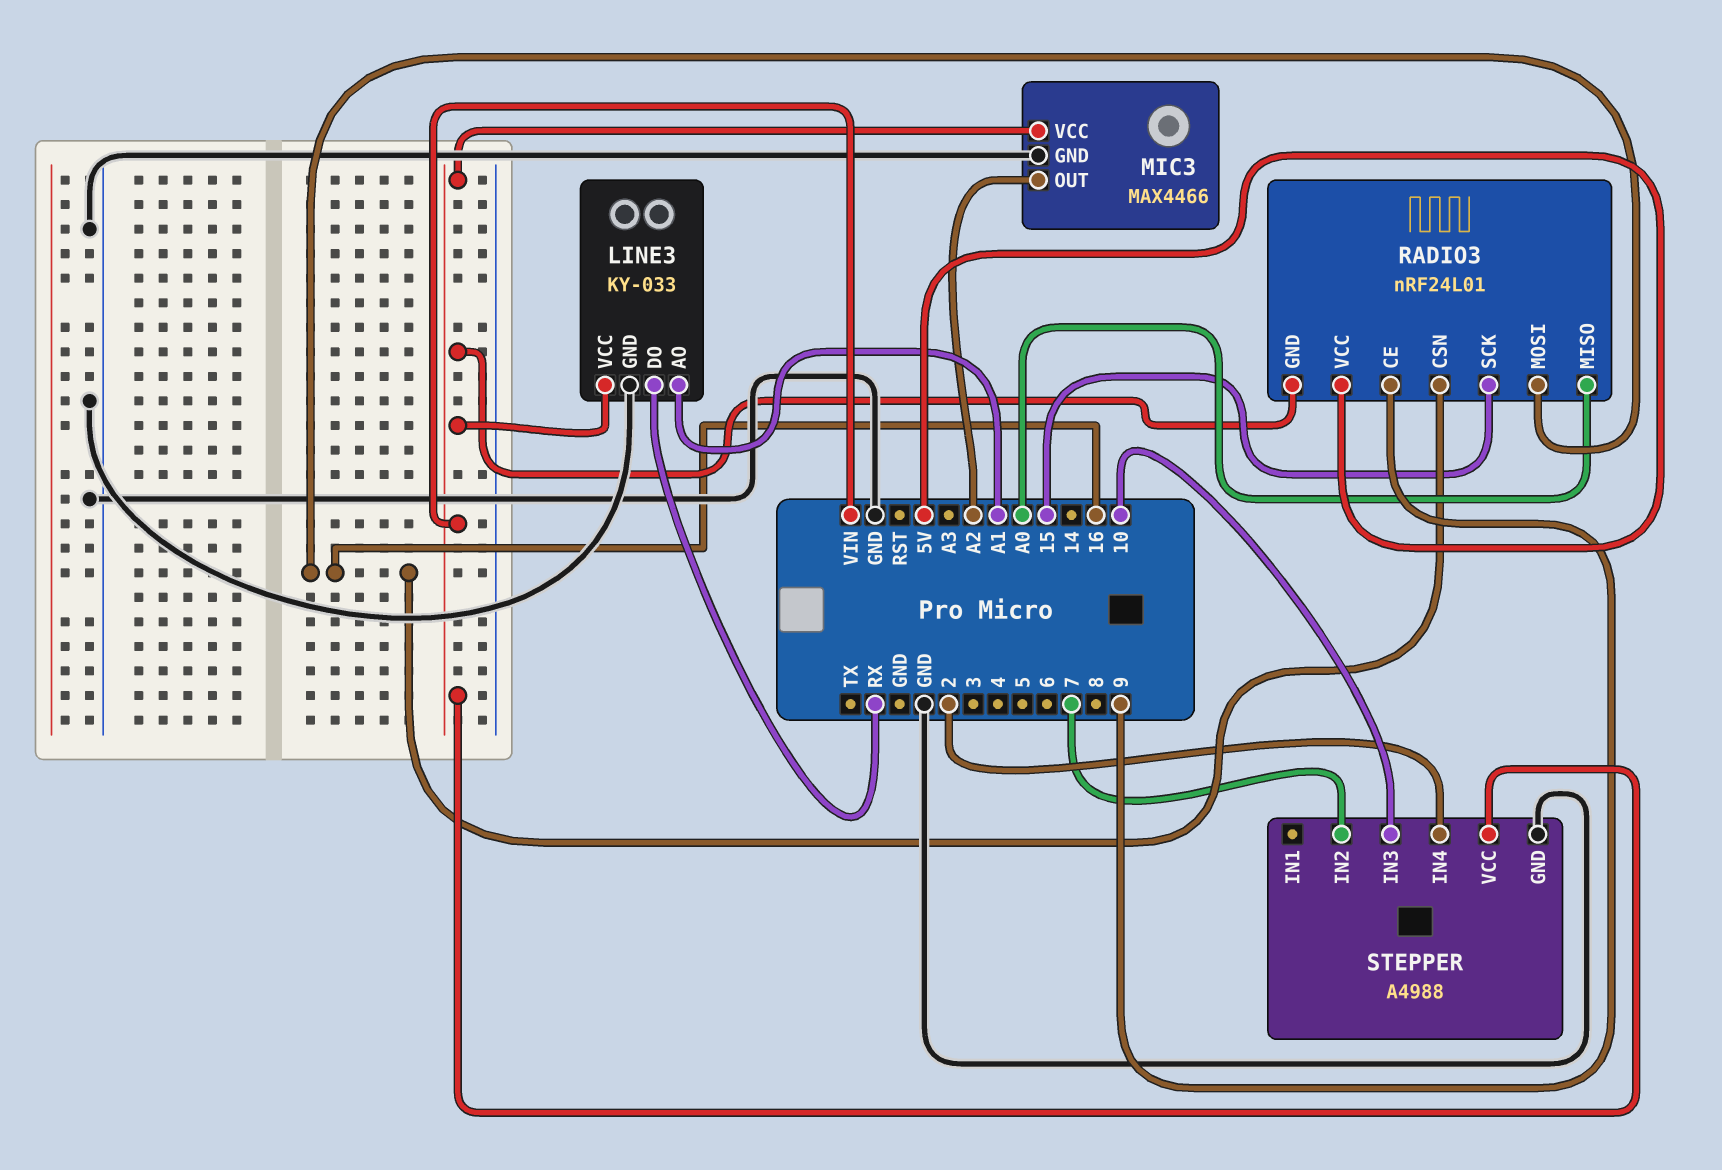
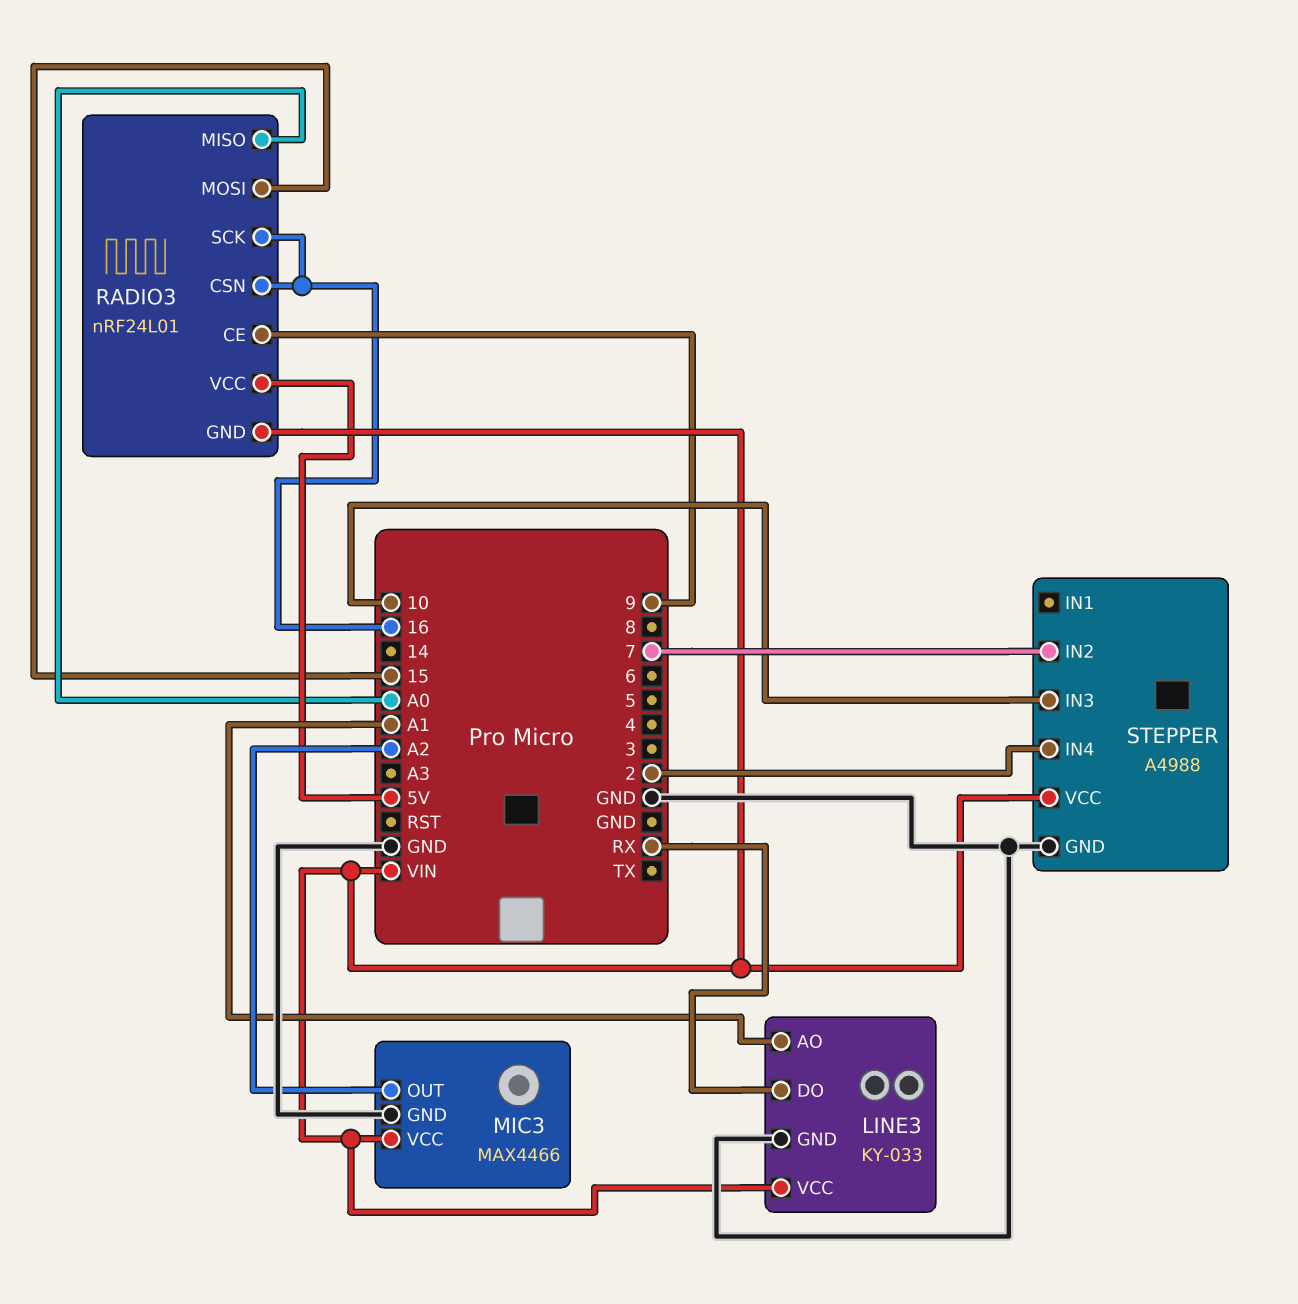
RADIO3 pin MOSI: 16 -> 15
RADIO3 pin SCK: 15 -> 16

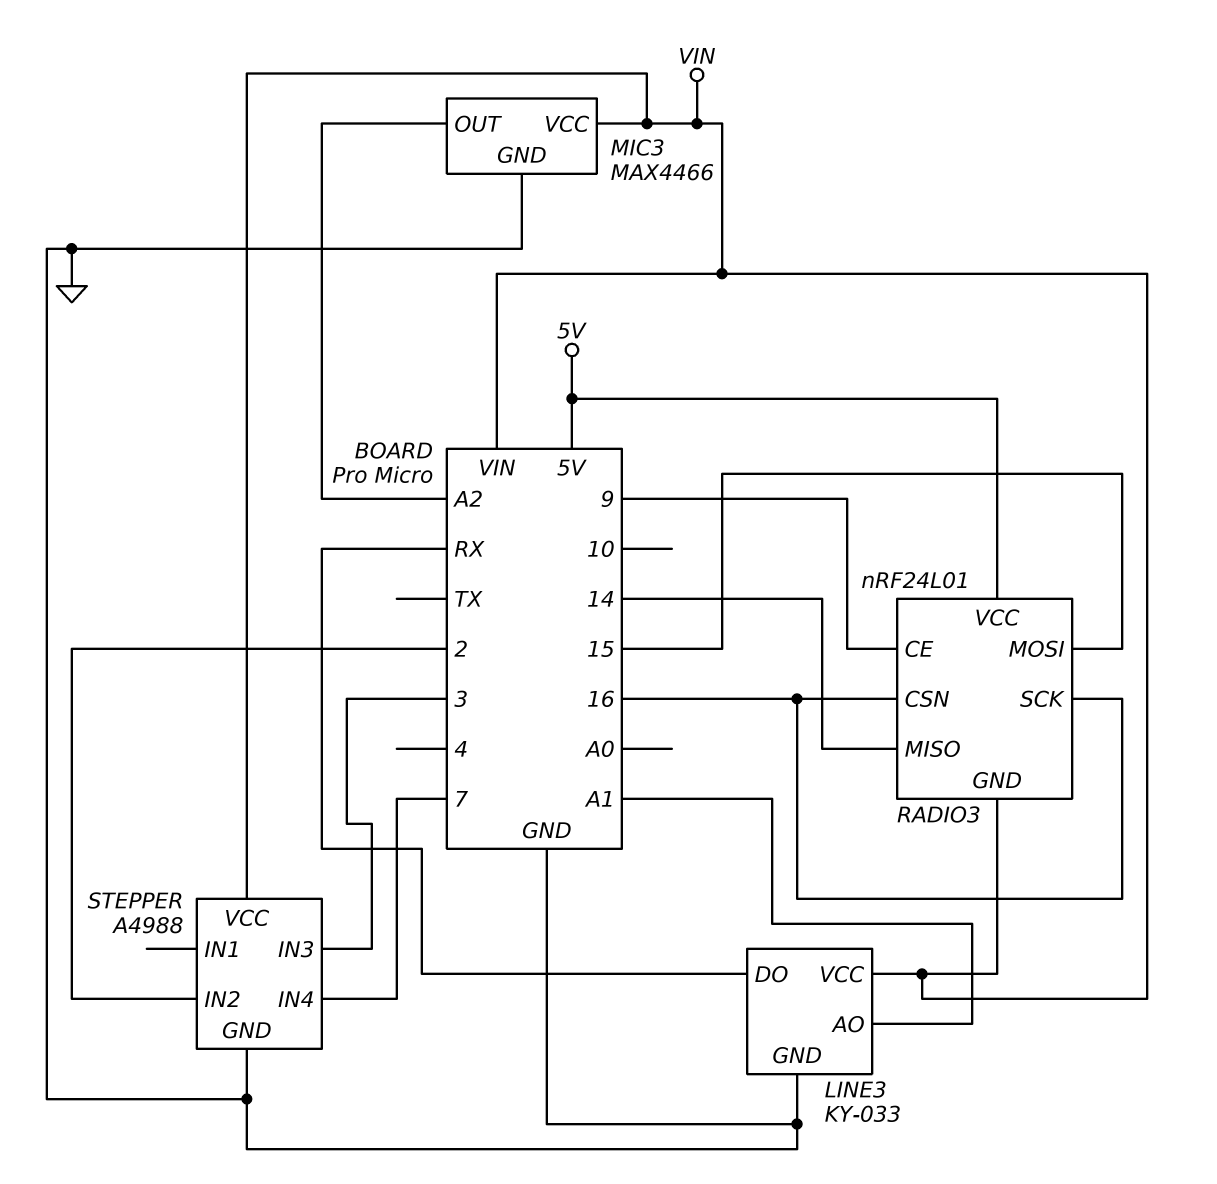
RADIO3 pin MISO: A0 -> 14
STEPPER pin IN2: 7 -> 2
STEPPER pin IN3: 10 -> 3
STEPPER pin IN4: 2 -> 7

